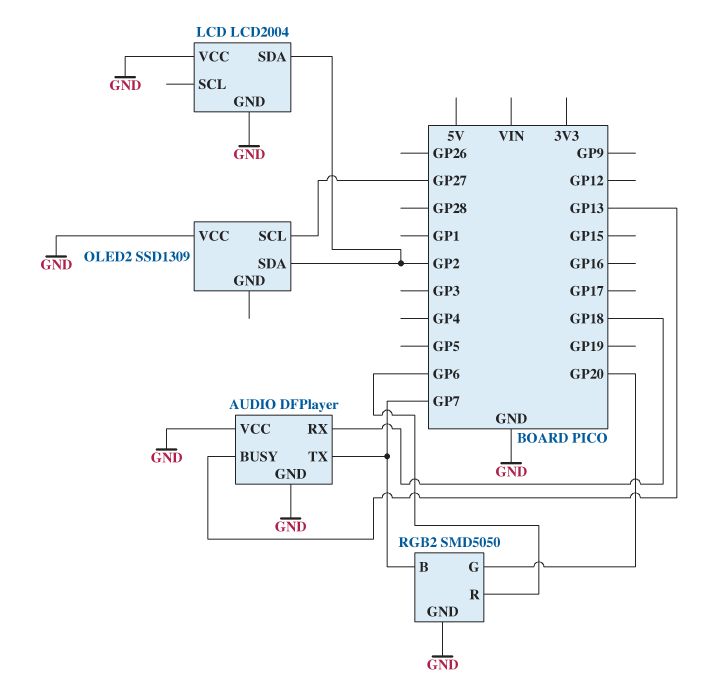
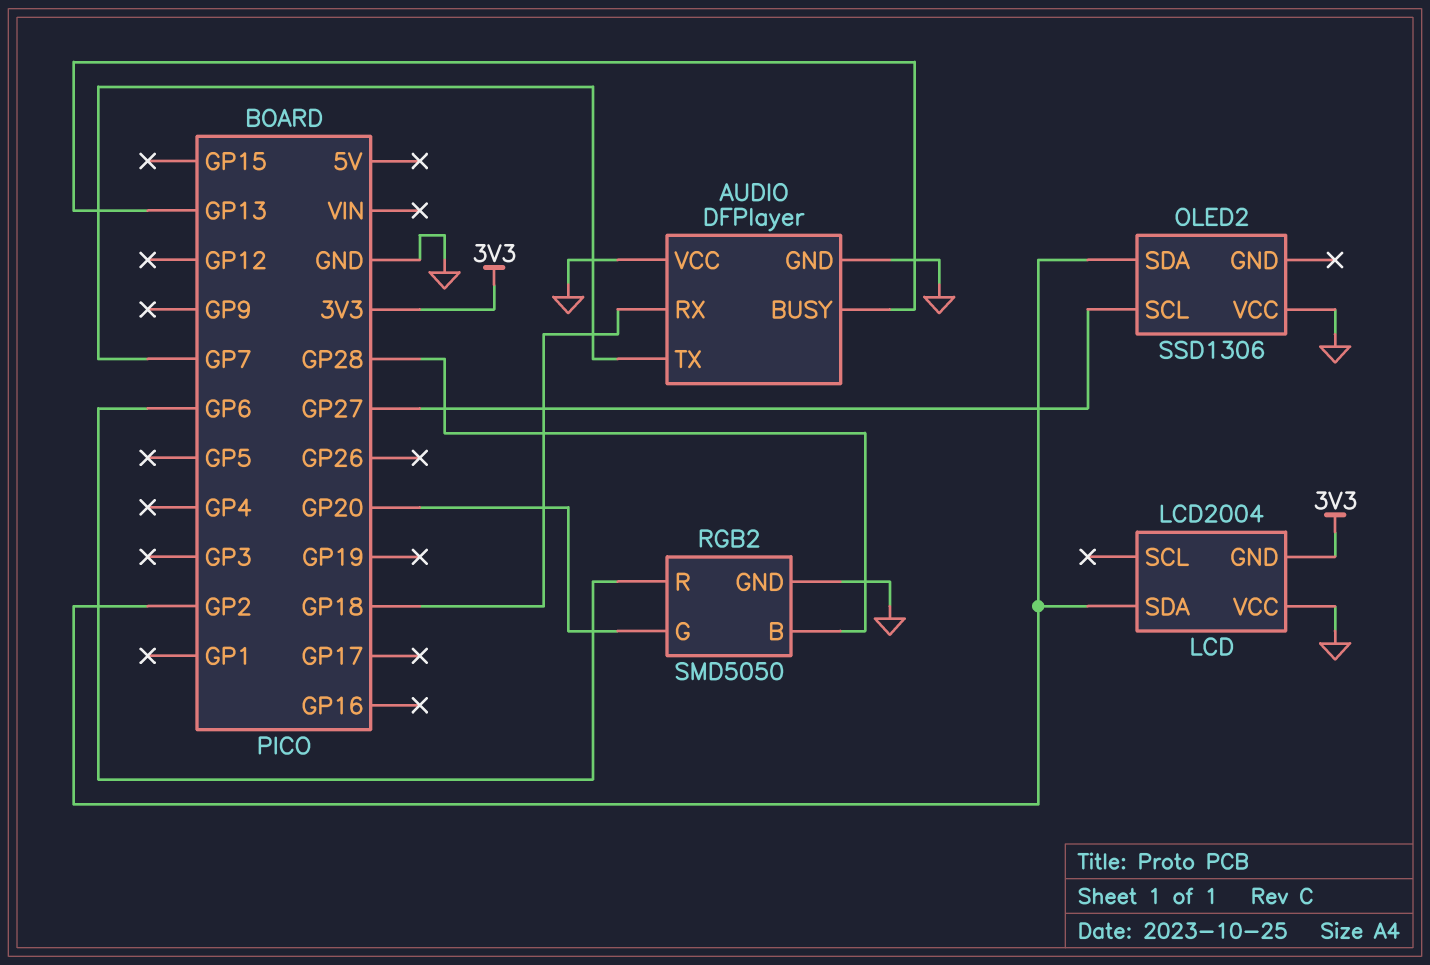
LCD pin GND: GND -> 3V3
OLED2: SSD1309 -> SSD1306
RGB2 pin B: GP7 -> GP28

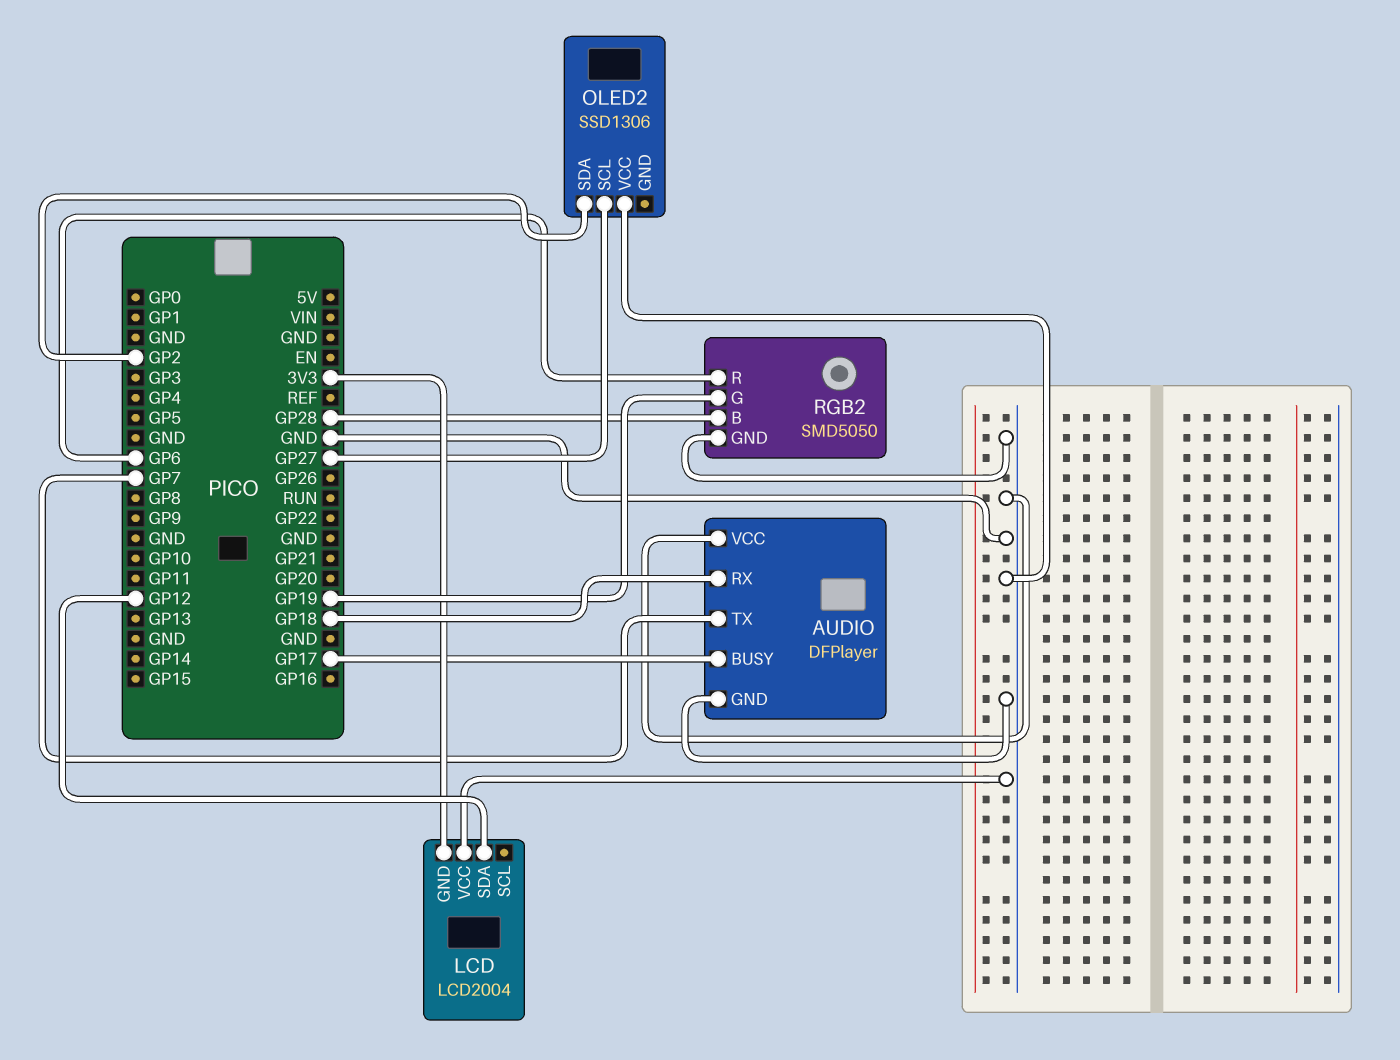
AUDIO pin BUSY: GP13 -> GP17
LCD pin SDA: GP2 -> GP12
RGB2 pin G: GP20 -> GP19

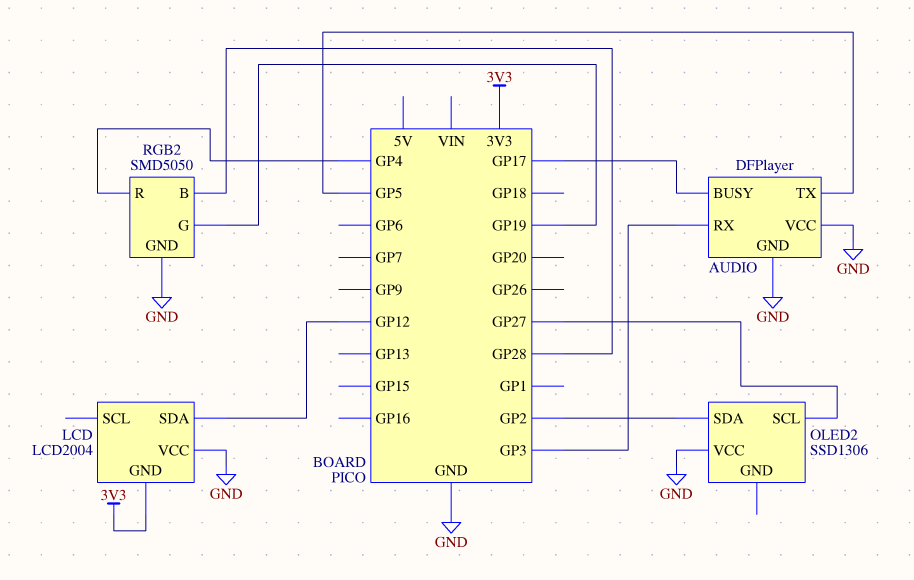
AUDIO pin RX: GP18 -> GP3
AUDIO pin TX: GP7 -> GP5
RGB2 pin R: GP6 -> GP4

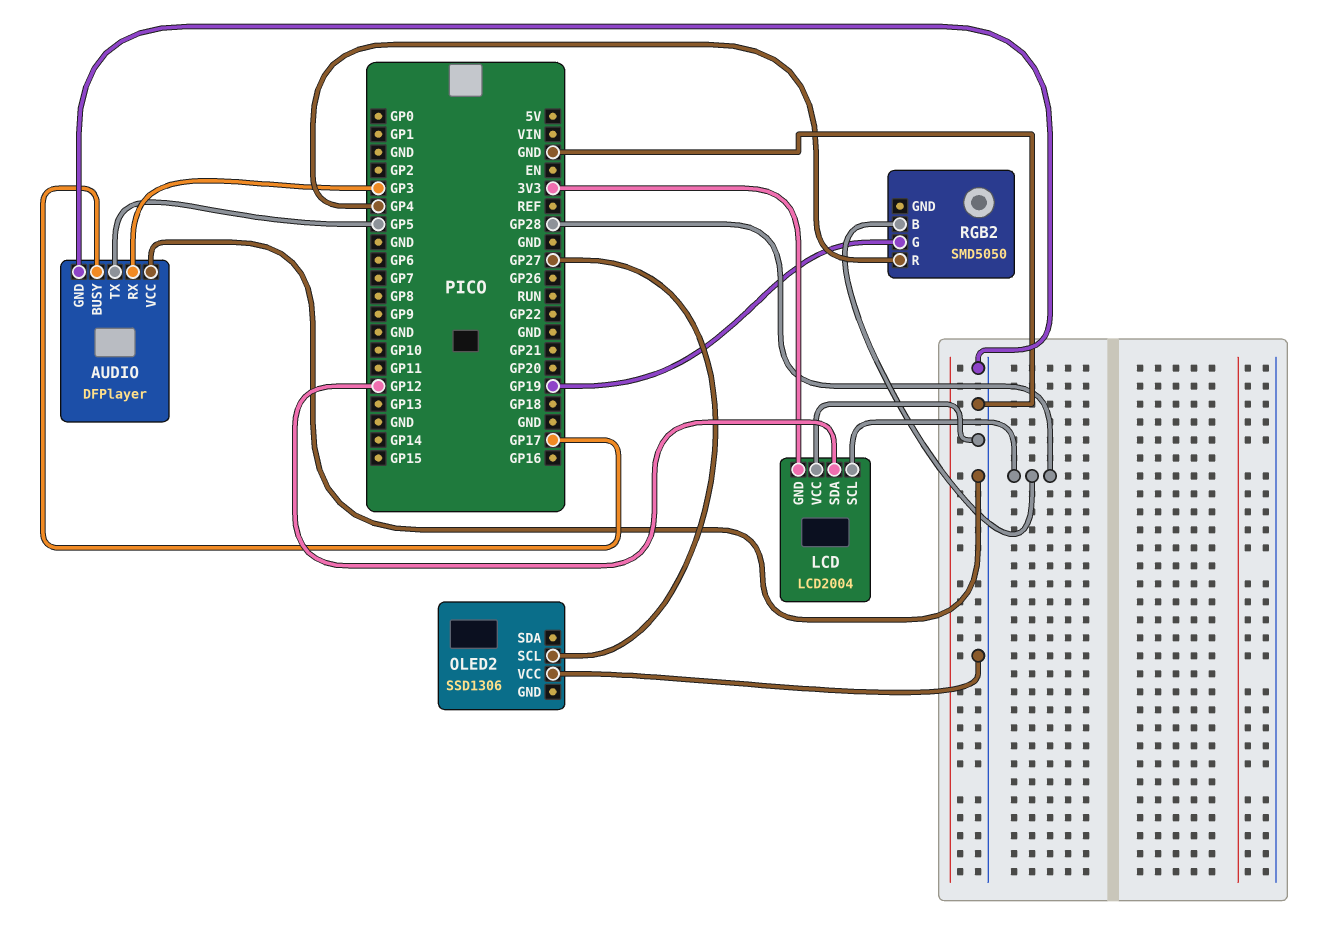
LCD pin SCL: none -> GP28
OLED2 pin SDA: GP2 -> none
RGB2 pin GND: GND -> none

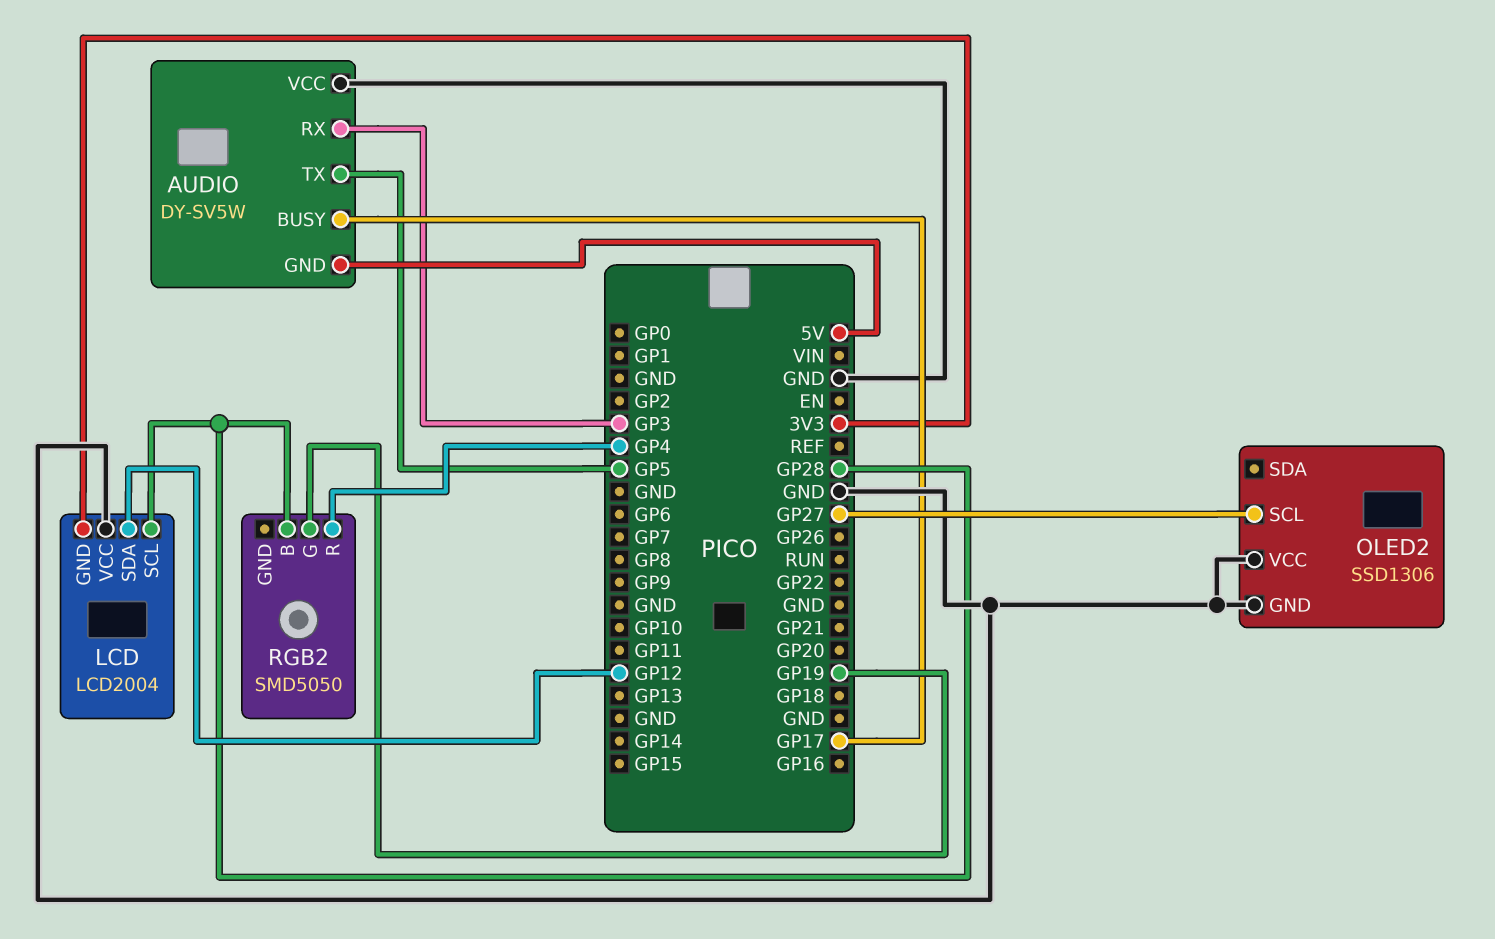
AUDIO: DFPlayer -> DY-SV5W
AUDIO pin GND: GND -> 5V
OLED2 pin GND: none -> GND

